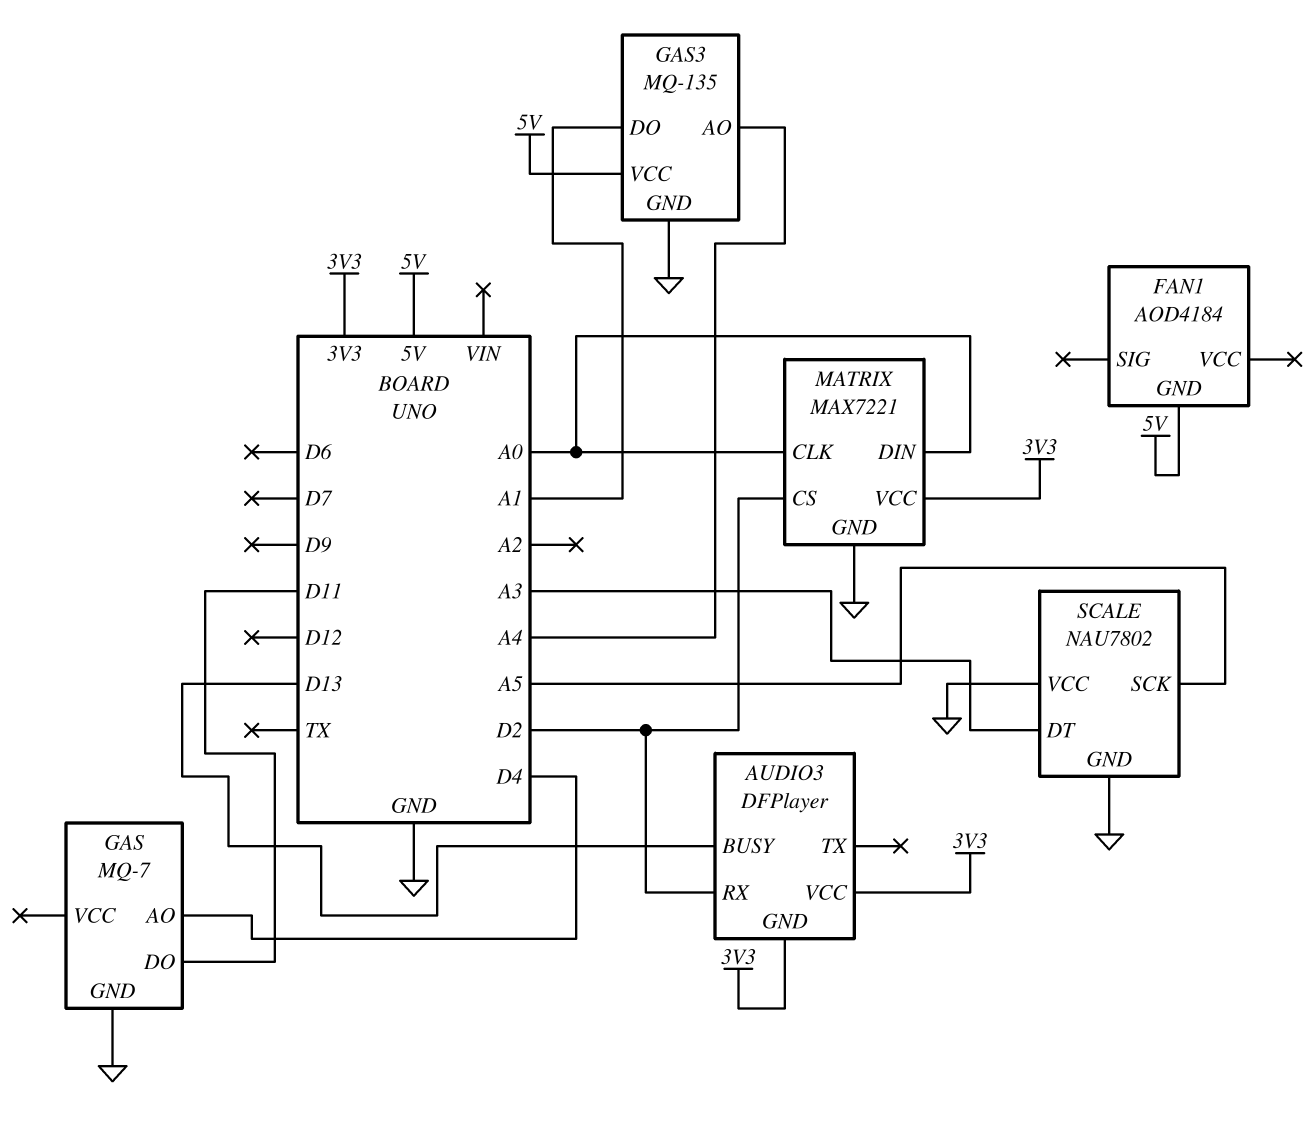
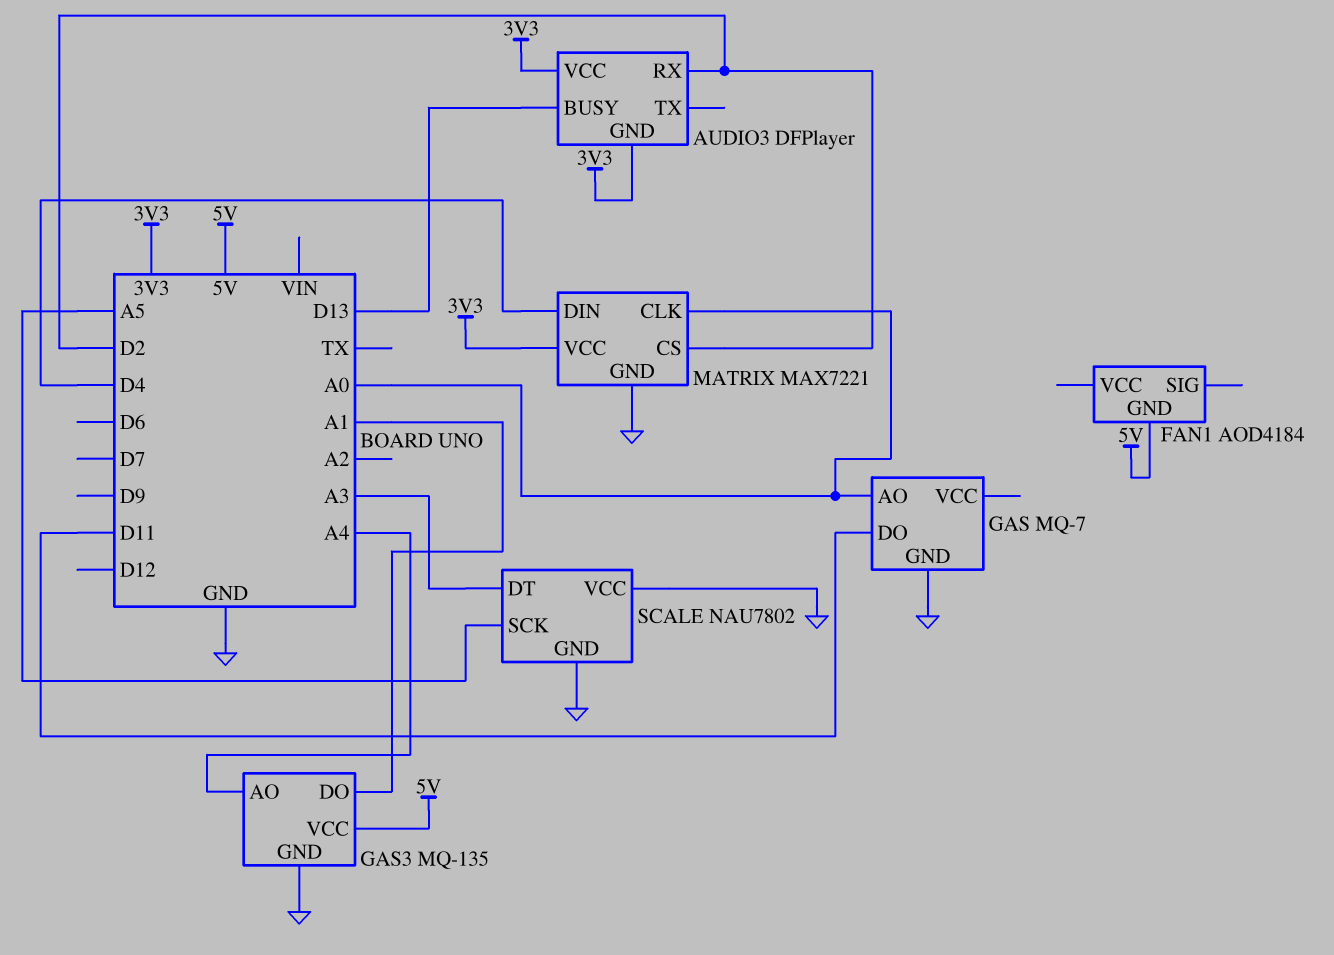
GAS pin AO: D4 -> A0
MATRIX pin DIN: A0 -> D4

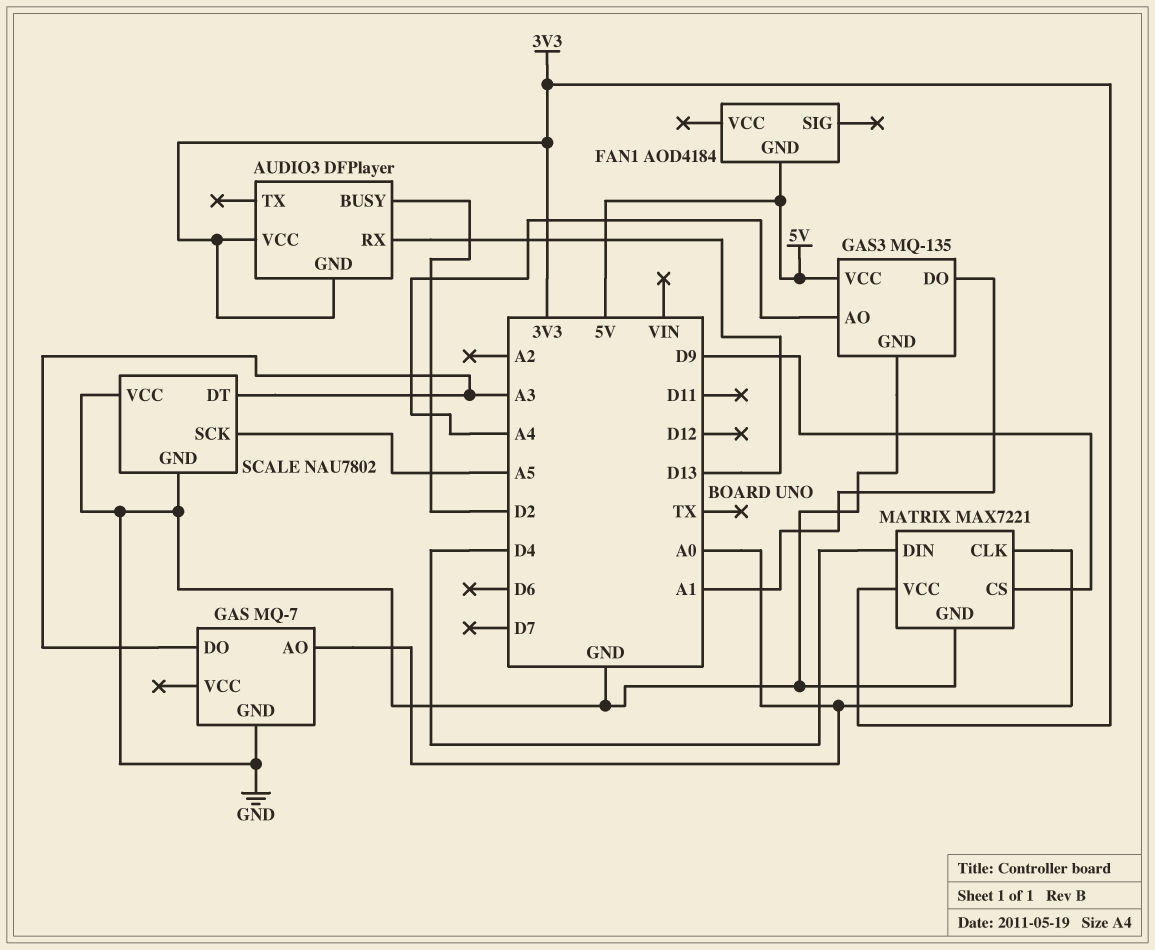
AUDIO3 pin BUSY: D13 -> D2
AUDIO3 pin RX: D2 -> D13
GAS pin DO: D11 -> A3
MATRIX pin CS: D2 -> D9

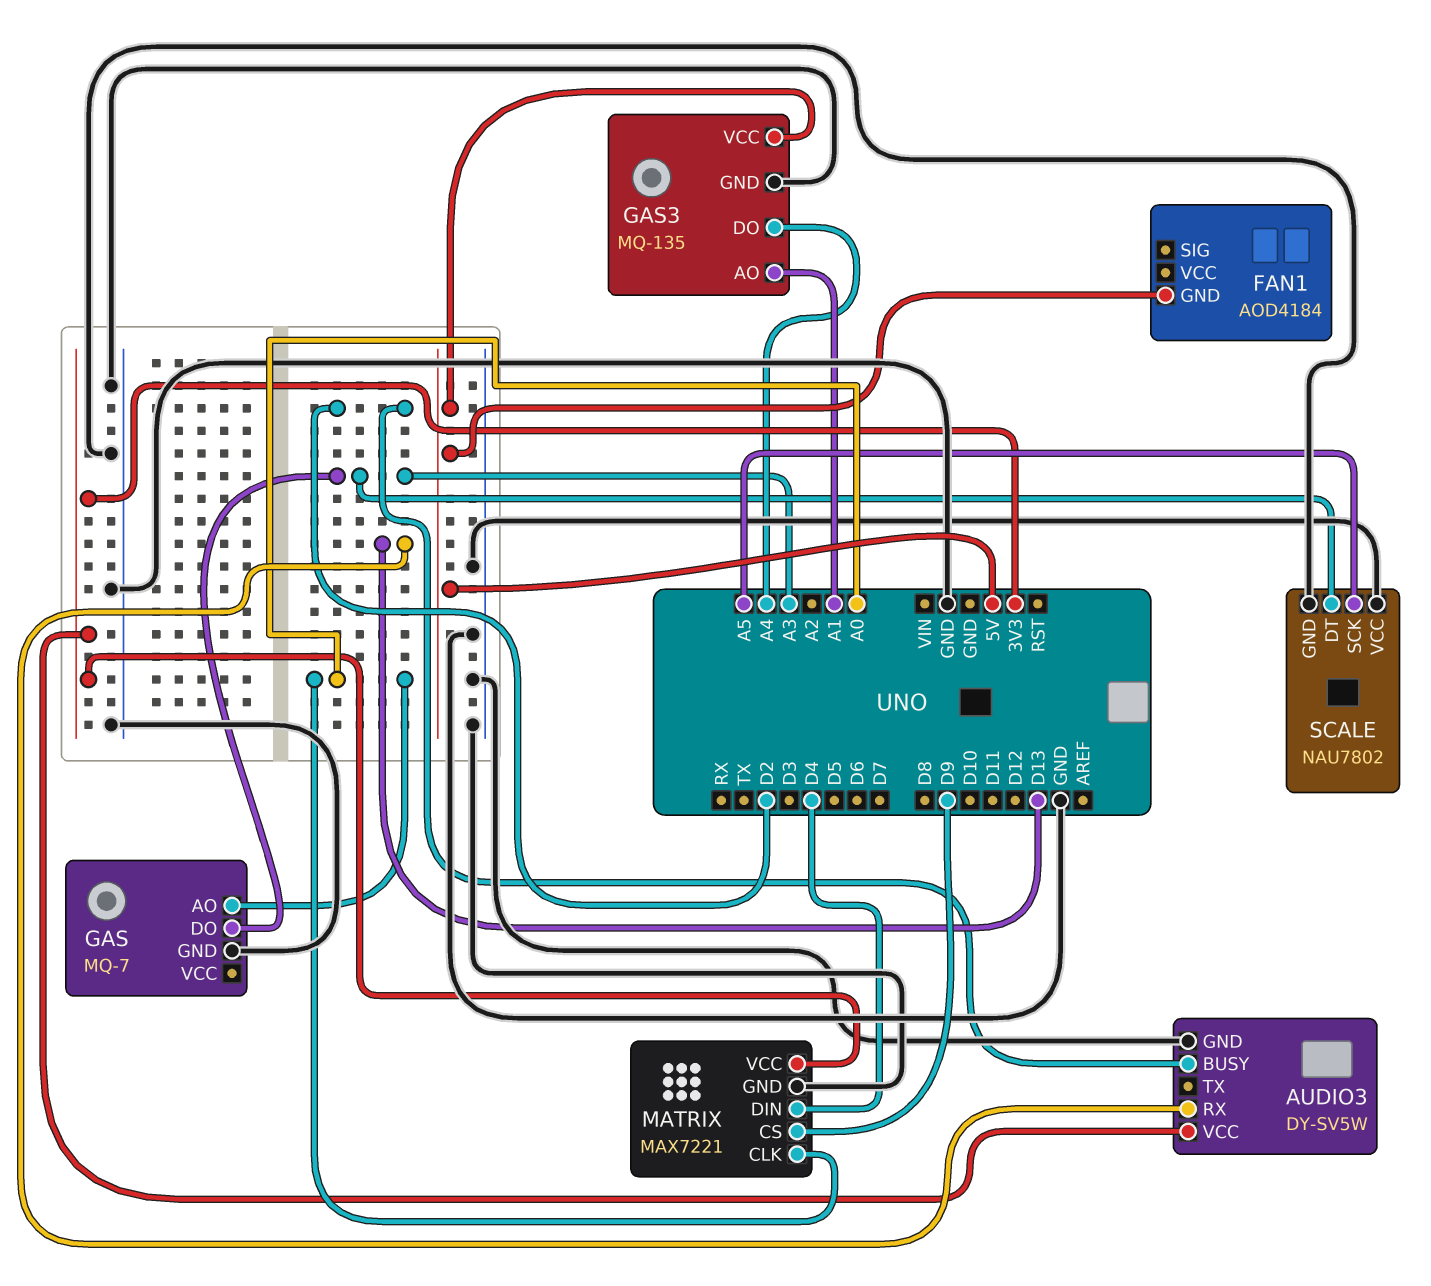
AUDIO3: DFPlayer -> DY-SV5W
AUDIO3 pin GND: 3V3 -> GND
GAS3 pin AO: A4 -> A1
GAS3 pin DO: A1 -> A4

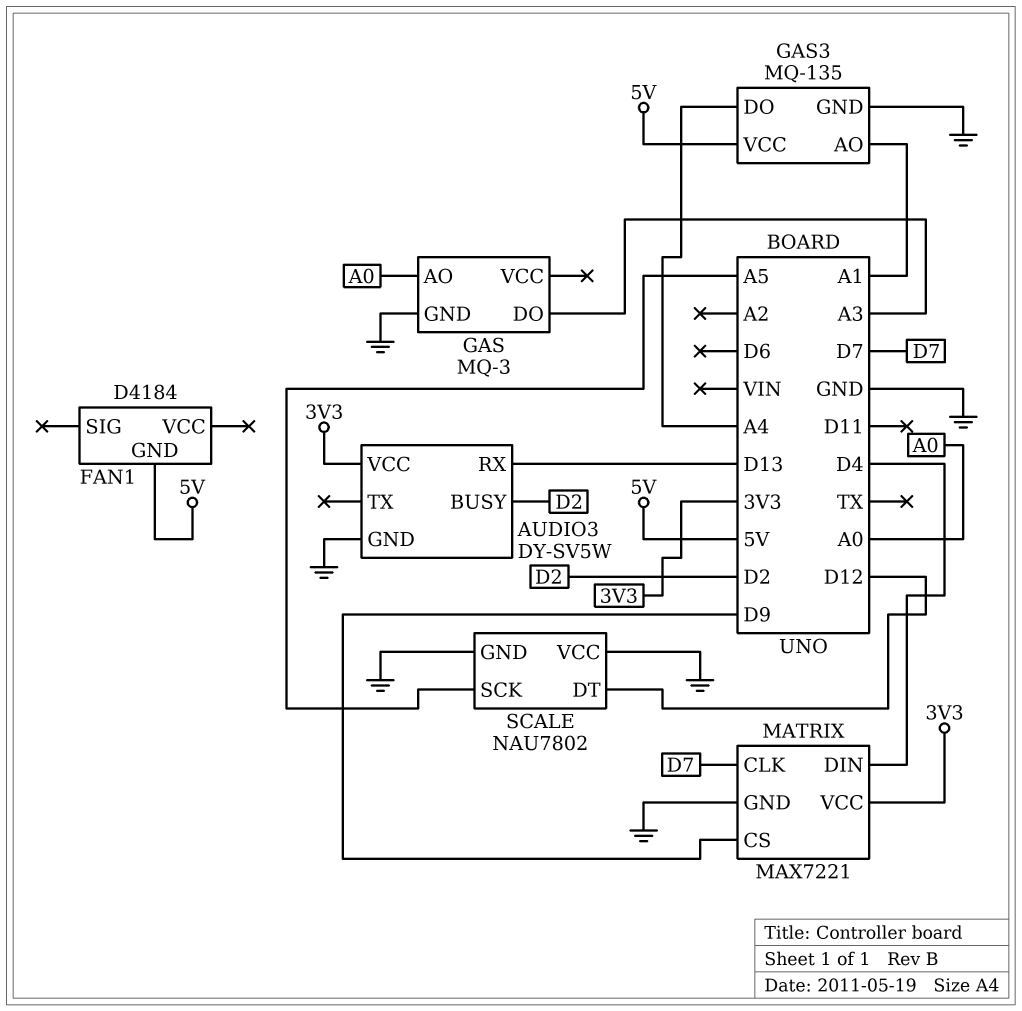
FAN1: AOD4184 -> D4184
GAS: MQ-7 -> MQ-3
MATRIX pin CLK: A0 -> D7
SCALE pin DT: A3 -> D12

